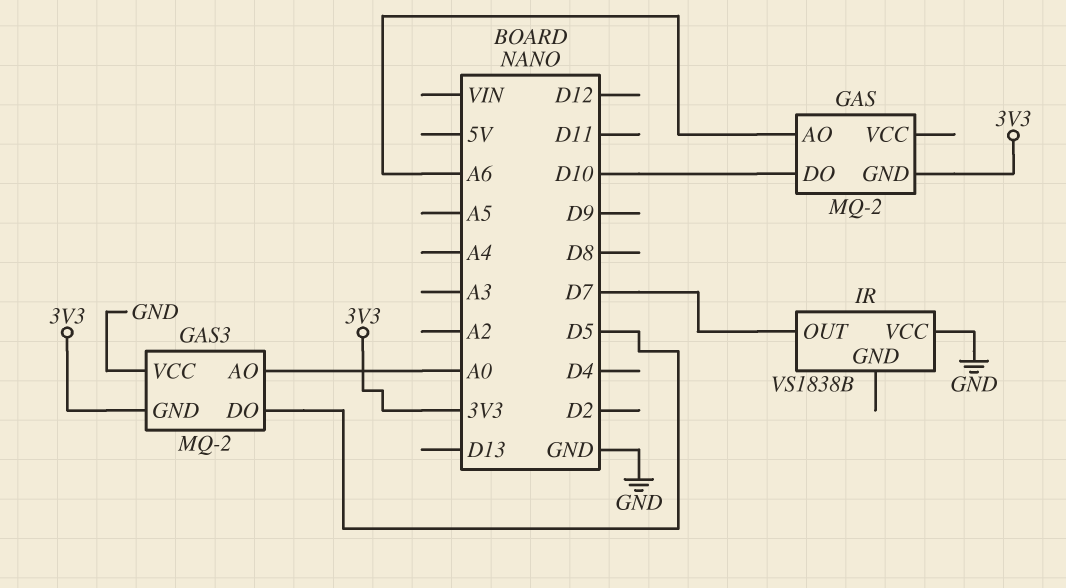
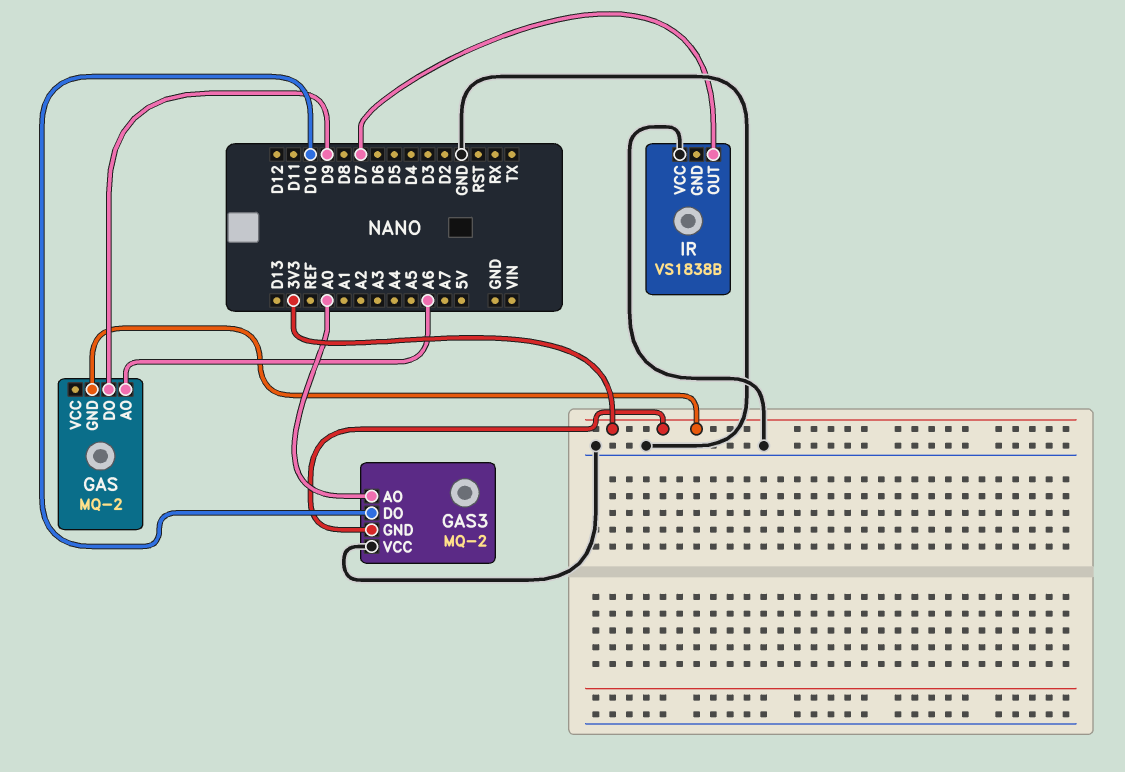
GAS pin DO: D10 -> D9
GAS3 pin DO: D5 -> D10

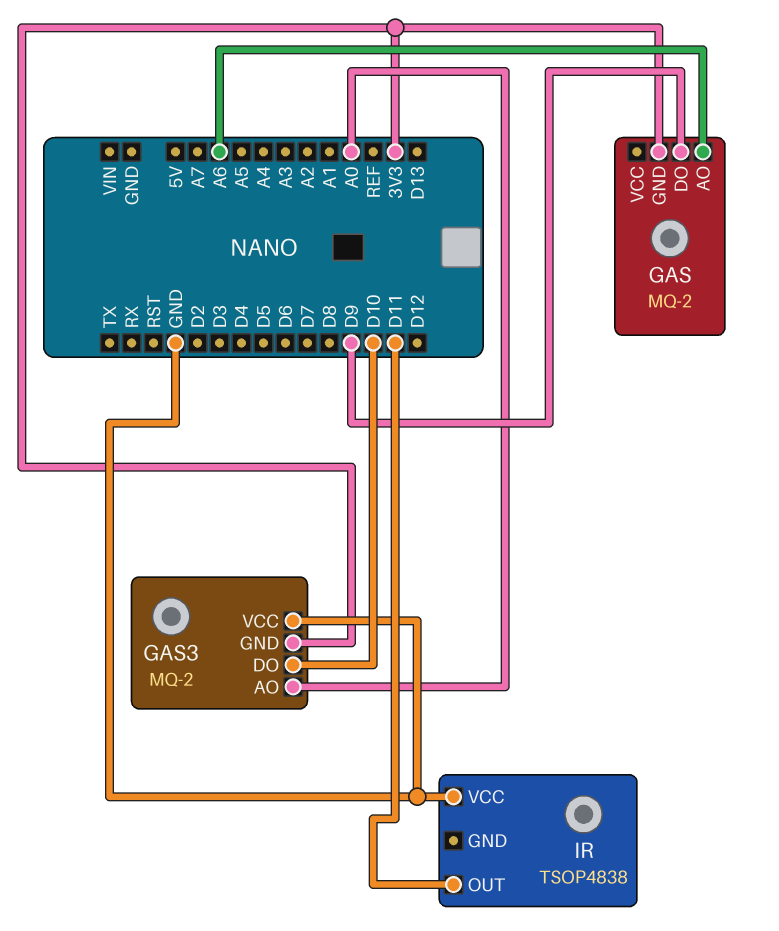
IR: VS1838B -> TSOP4838
IR pin OUT: D7 -> D11

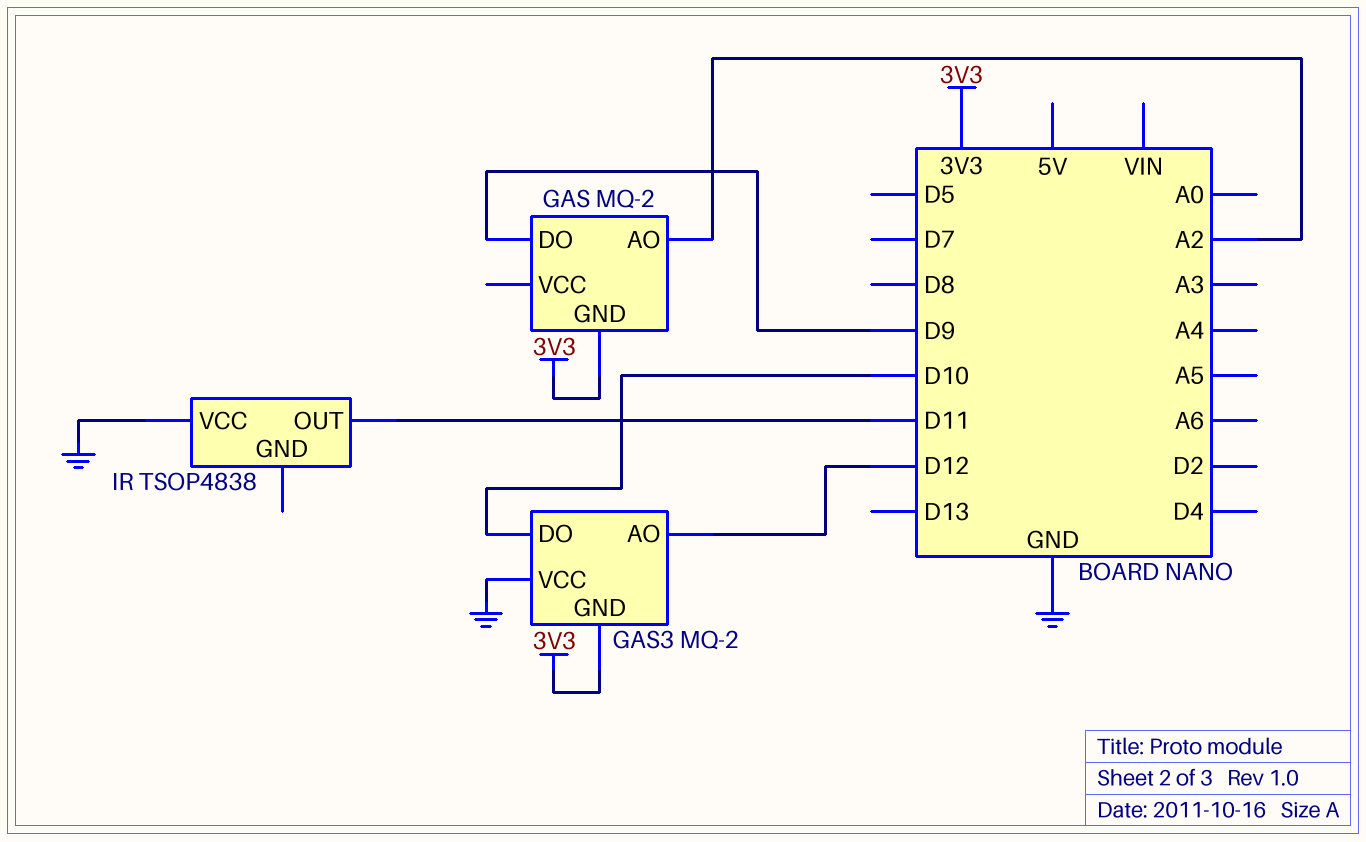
GAS pin AO: A6 -> A2
GAS3 pin AO: A0 -> D12

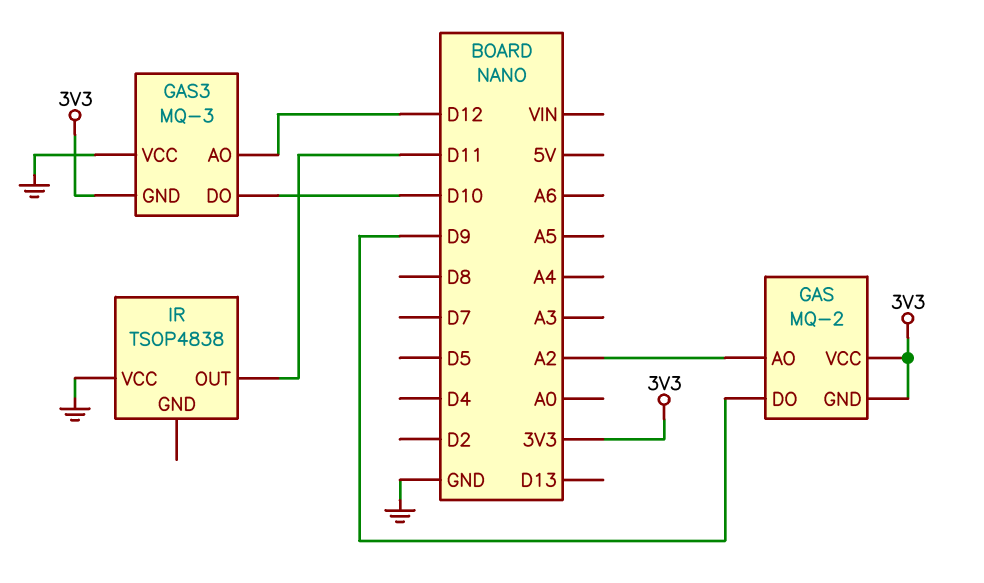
GAS pin VCC: none -> 3V3
GAS3: MQ-2 -> MQ-3

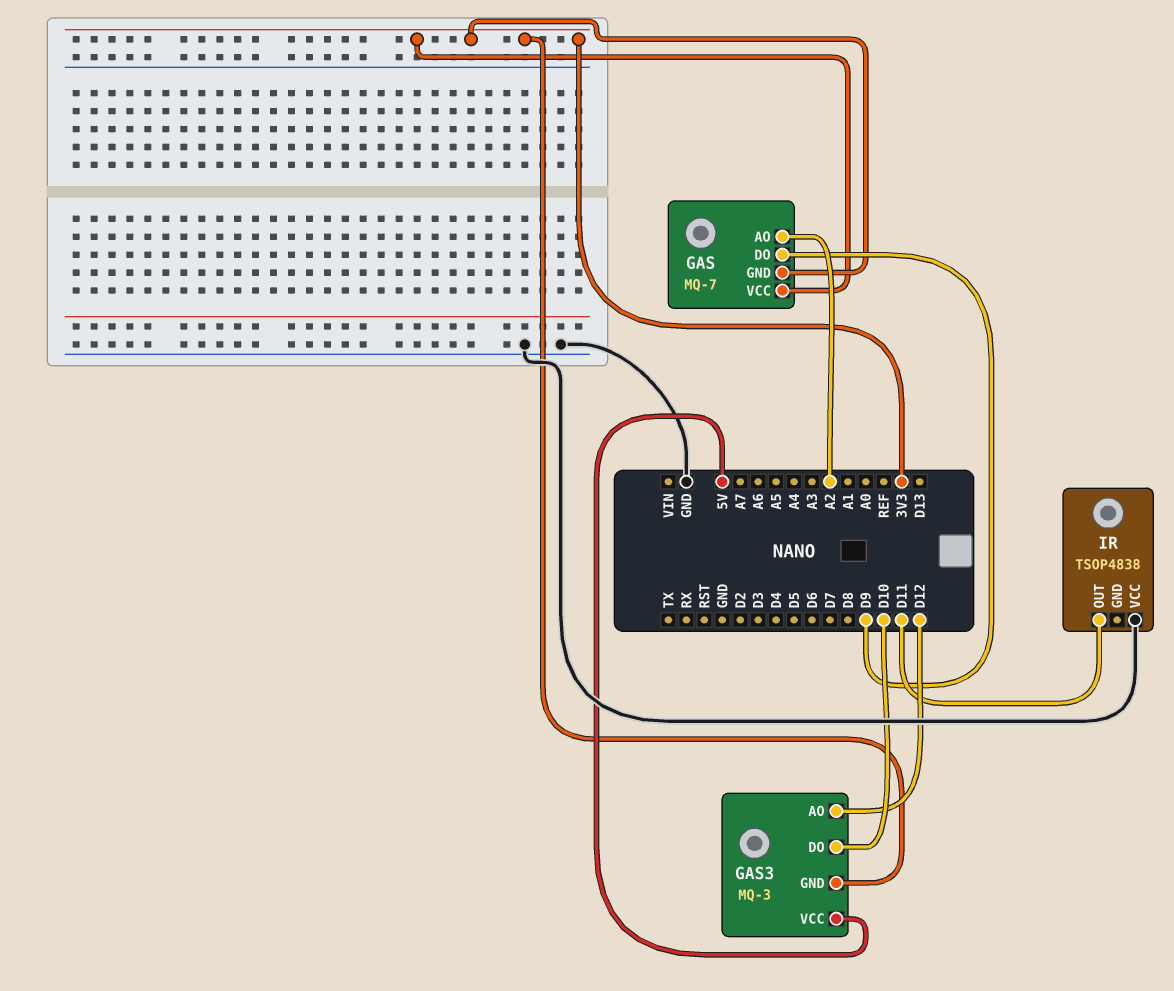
GAS: MQ-2 -> MQ-7
GAS3 pin VCC: GND -> 5V

